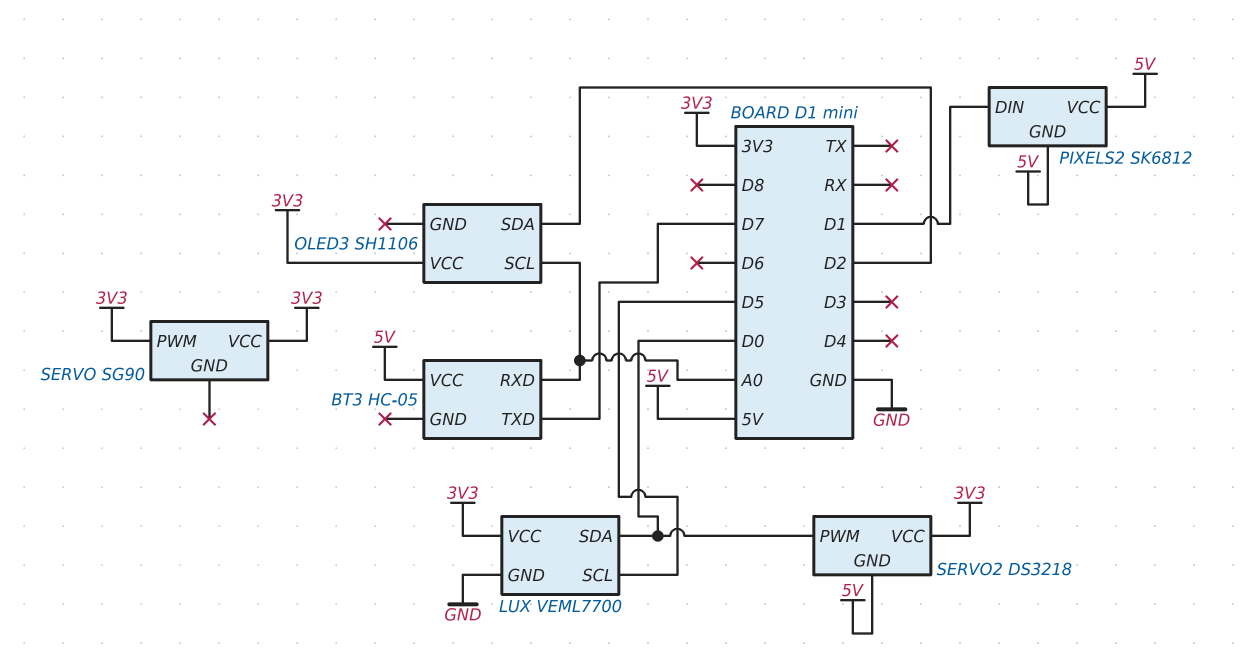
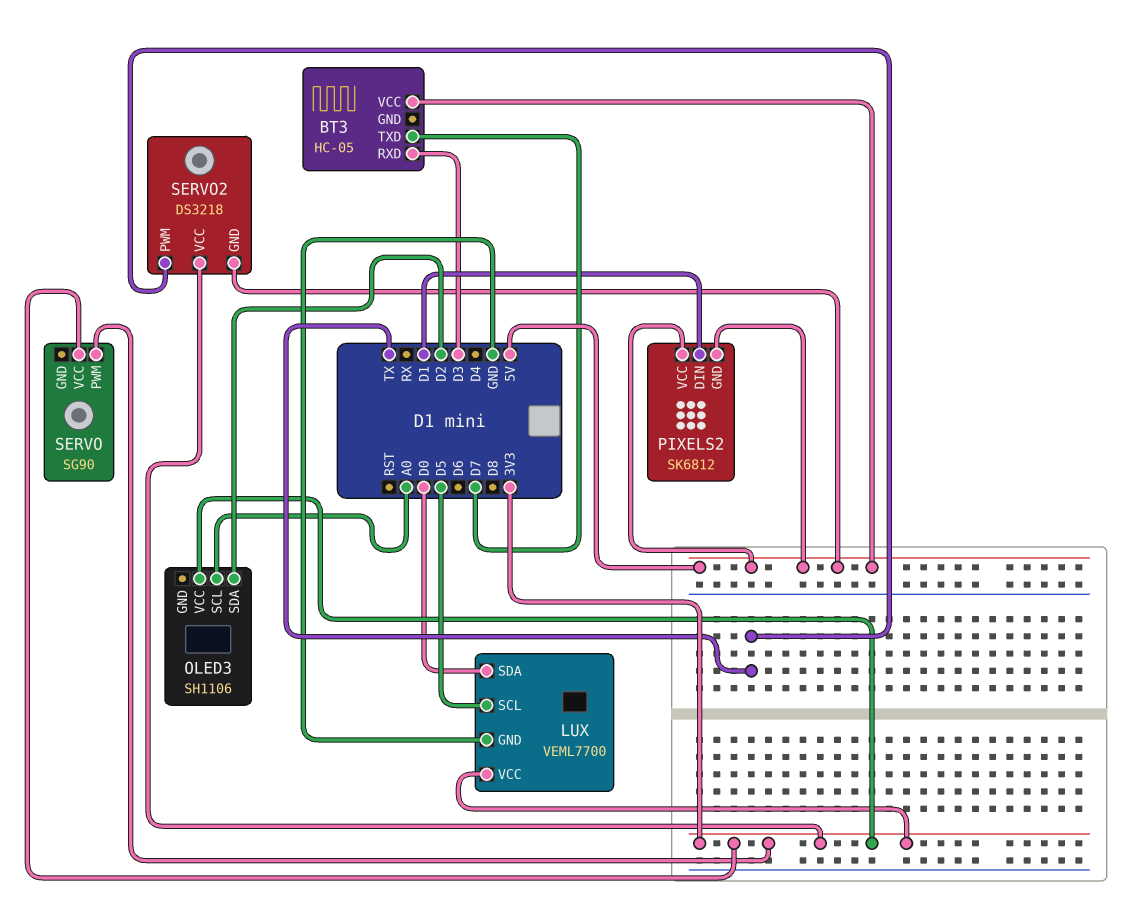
BT3 pin RXD: A0 -> D3
SERVO2 pin PWM: D0 -> TX

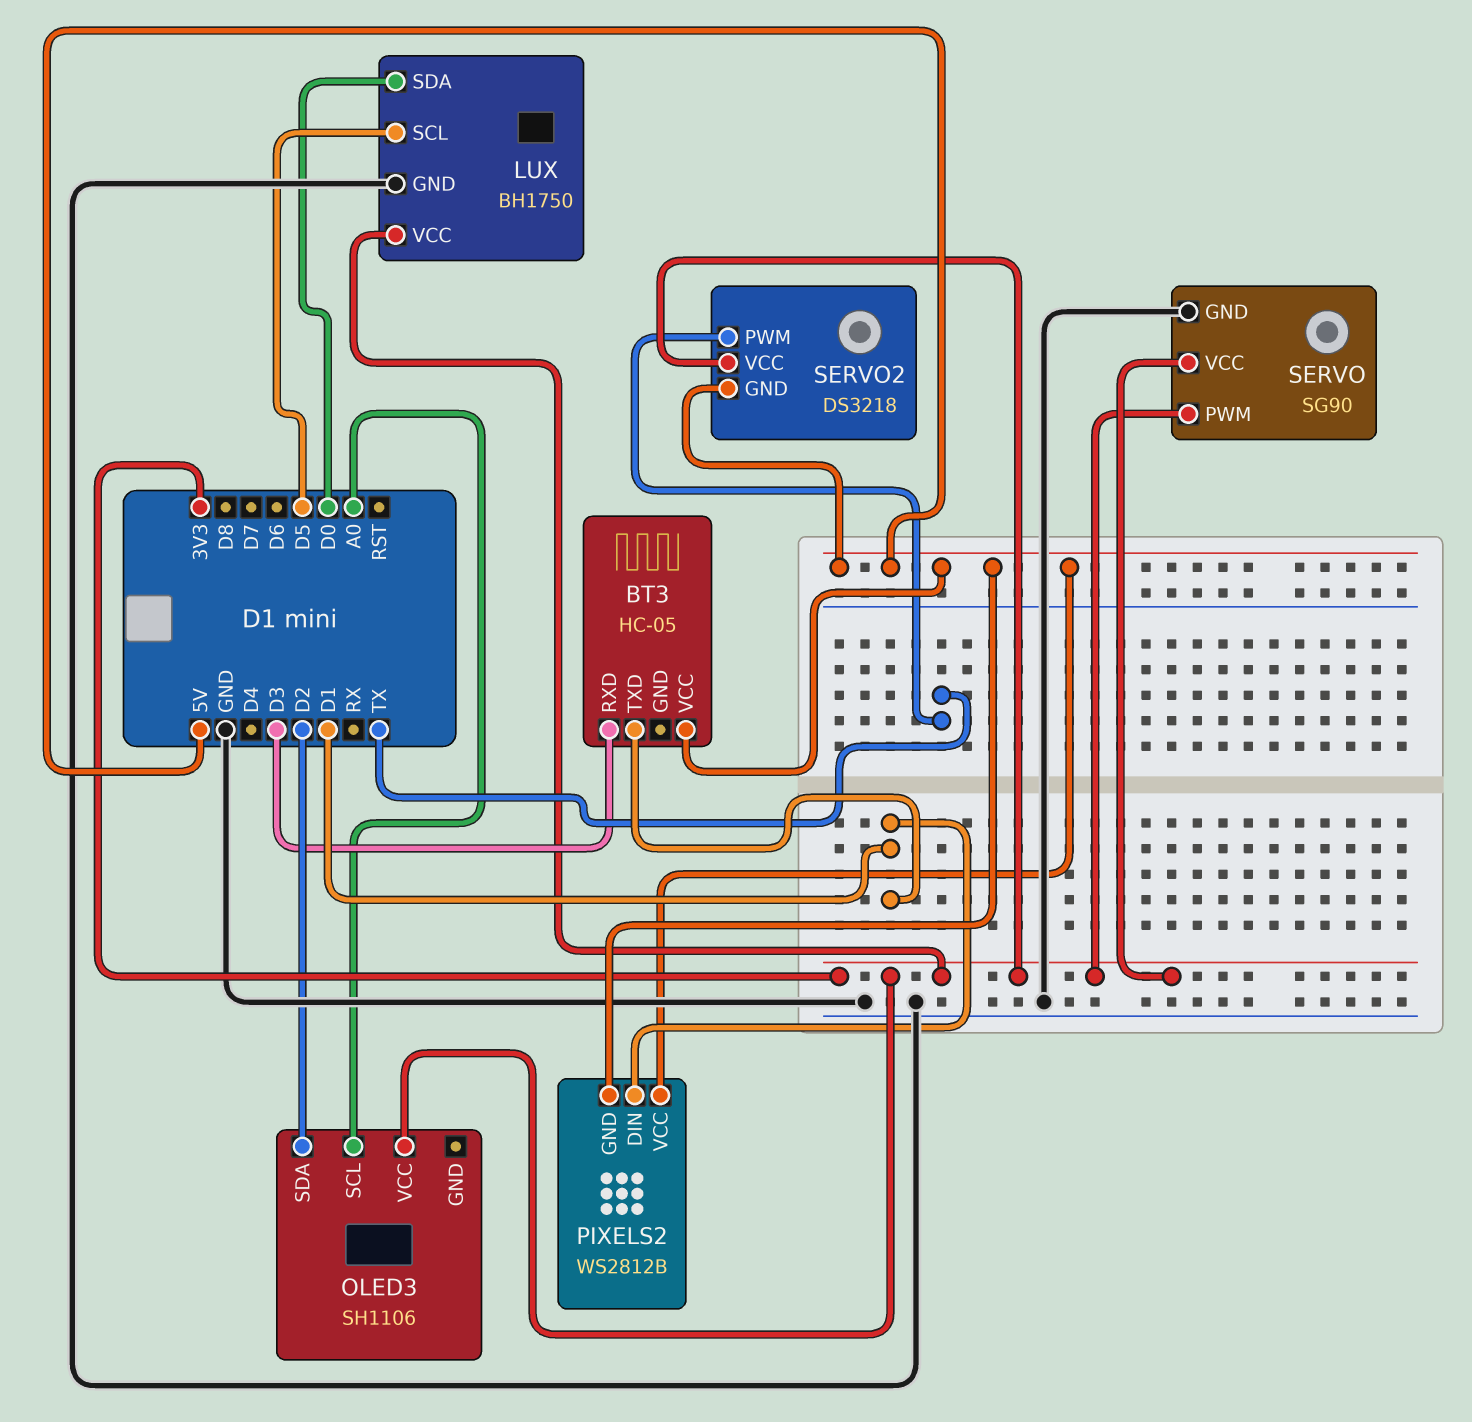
BT3 pin TXD: D7 -> D1
LUX: VEML7700 -> BH1750
PIXELS2: SK6812 -> WS2812B
SERVO pin GND: none -> GND

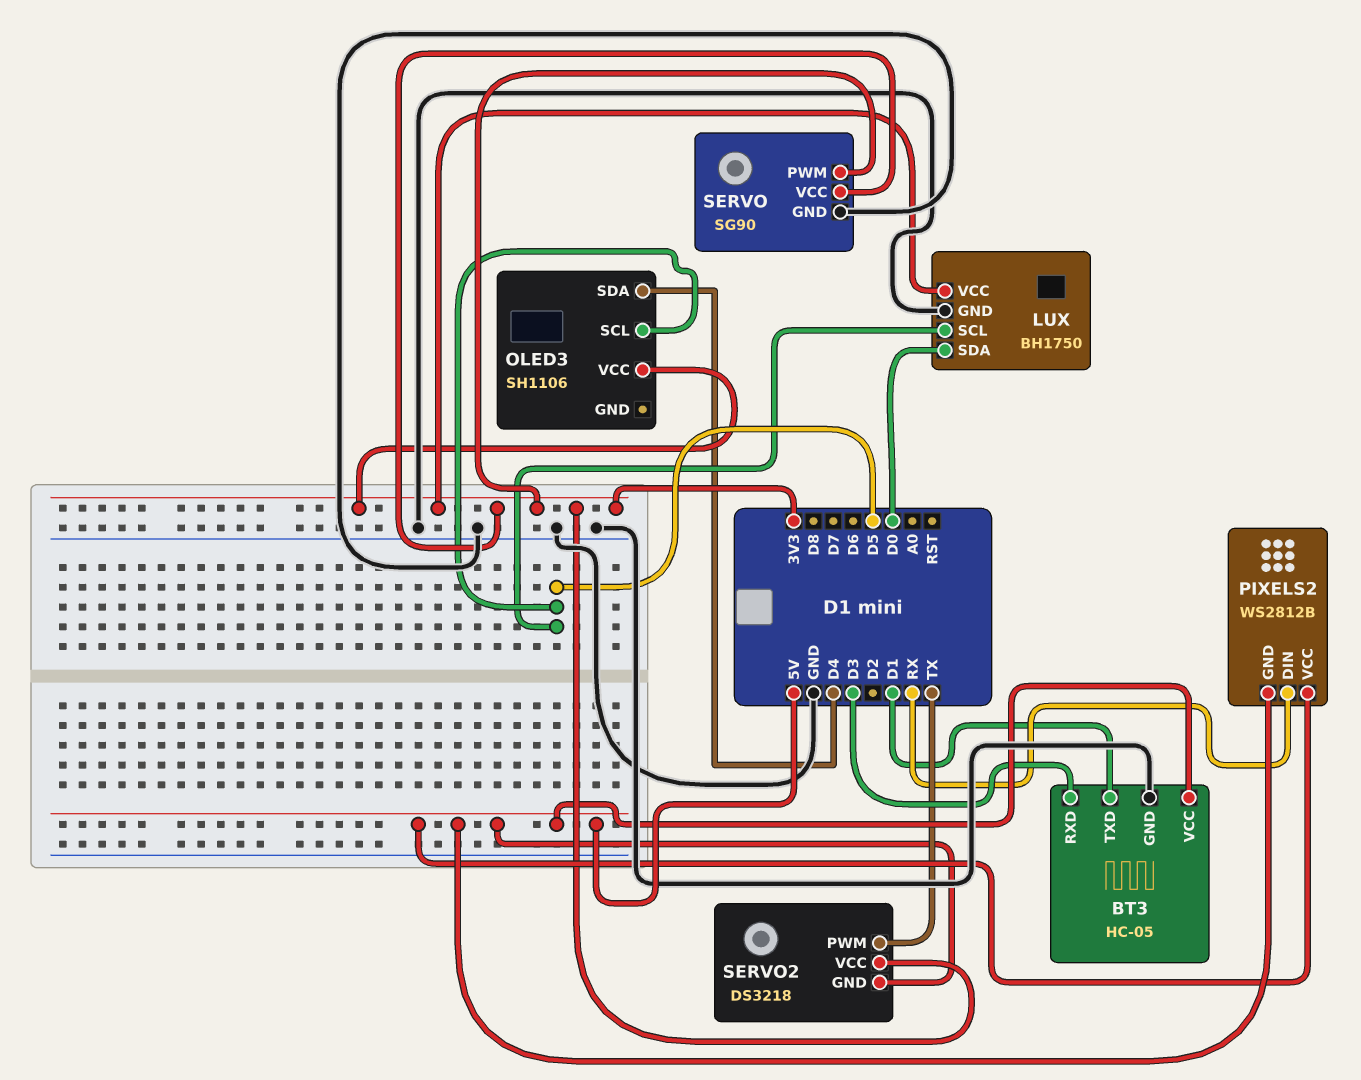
BT3 pin GND: none -> GND
OLED3 pin SCL: A0 -> D5
OLED3 pin SDA: D2 -> D4
PIXELS2 pin DIN: D1 -> RX

